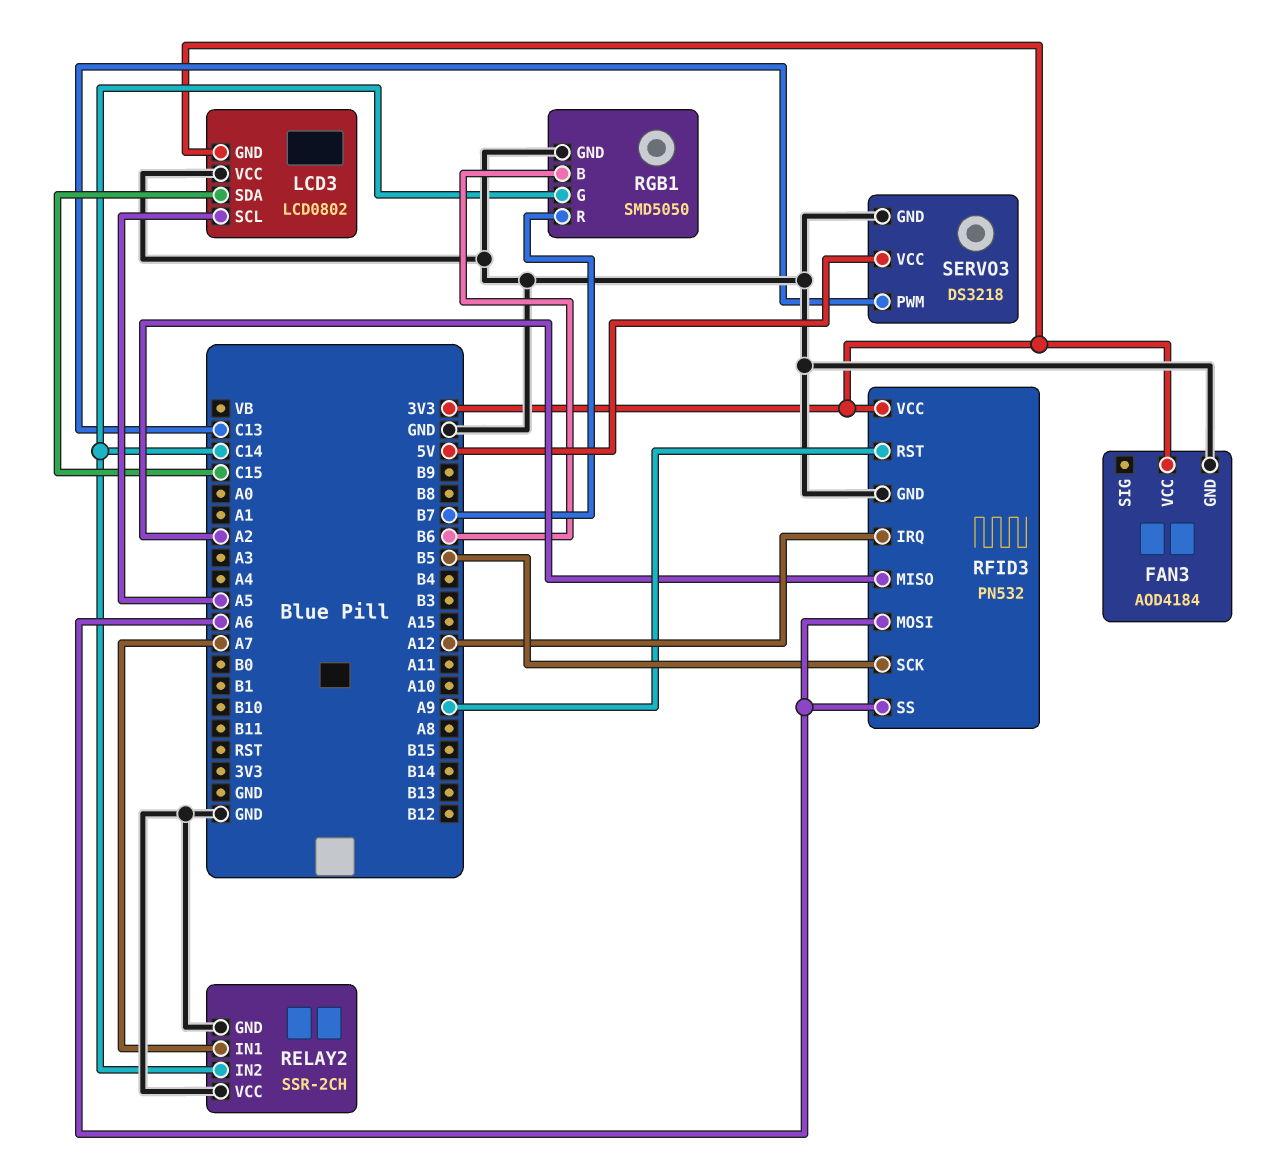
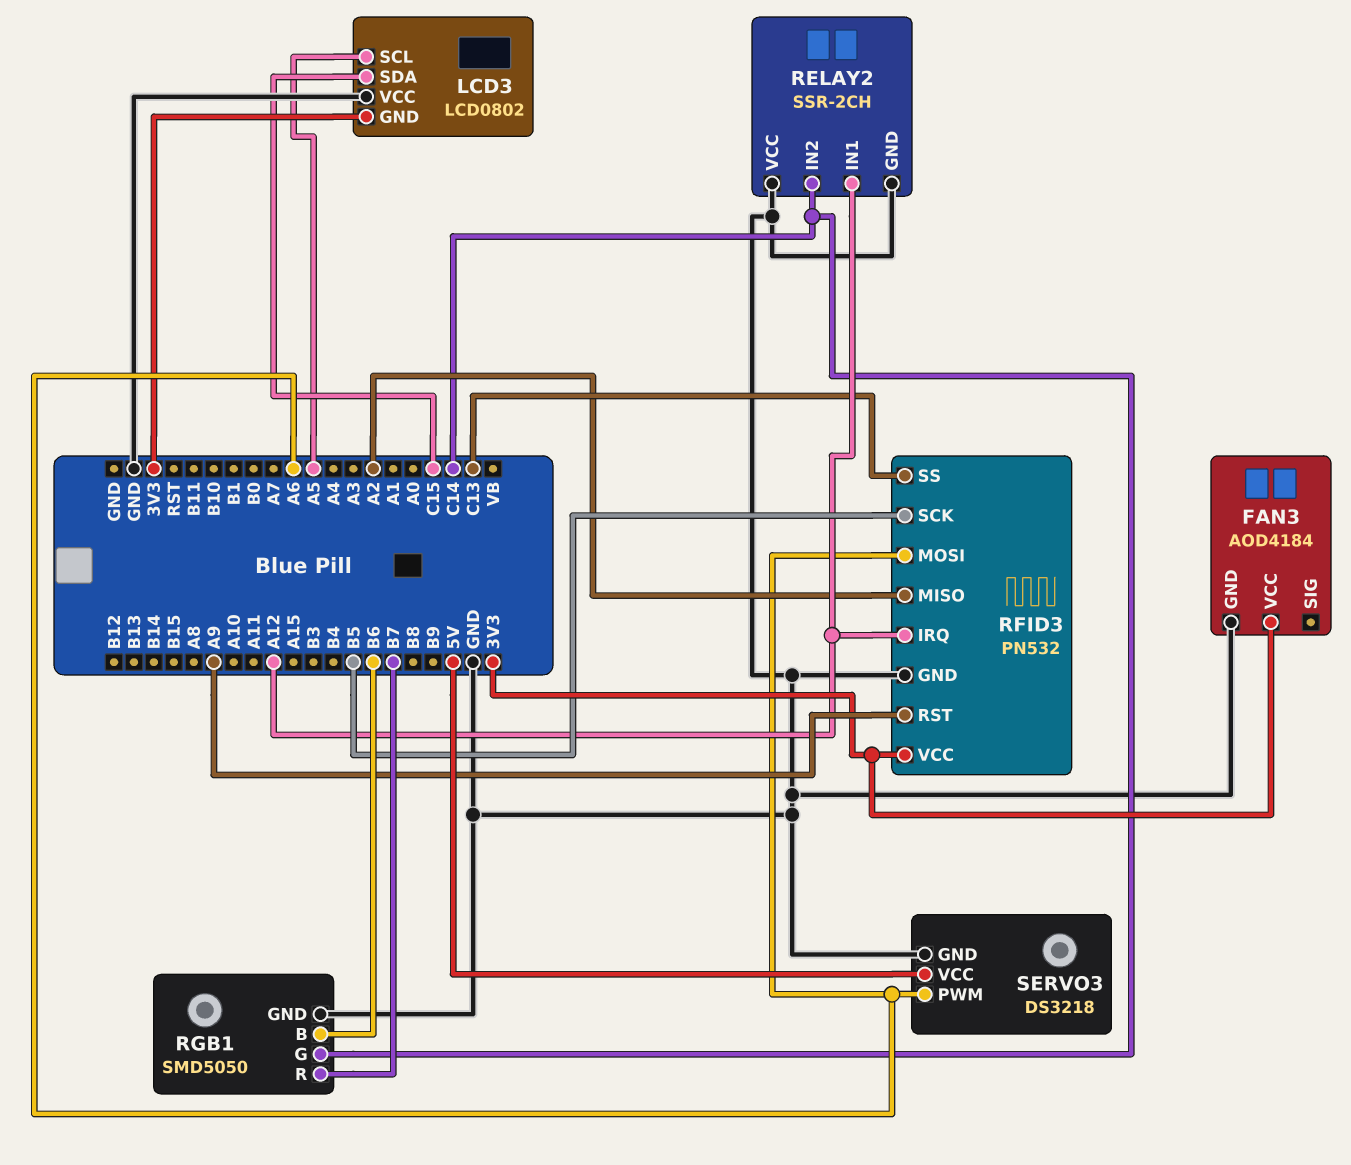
RELAY2 pin IN1: A7 -> A12
RFID3 pin SS: A6 -> C13
SERVO3 pin PWM: C13 -> A6

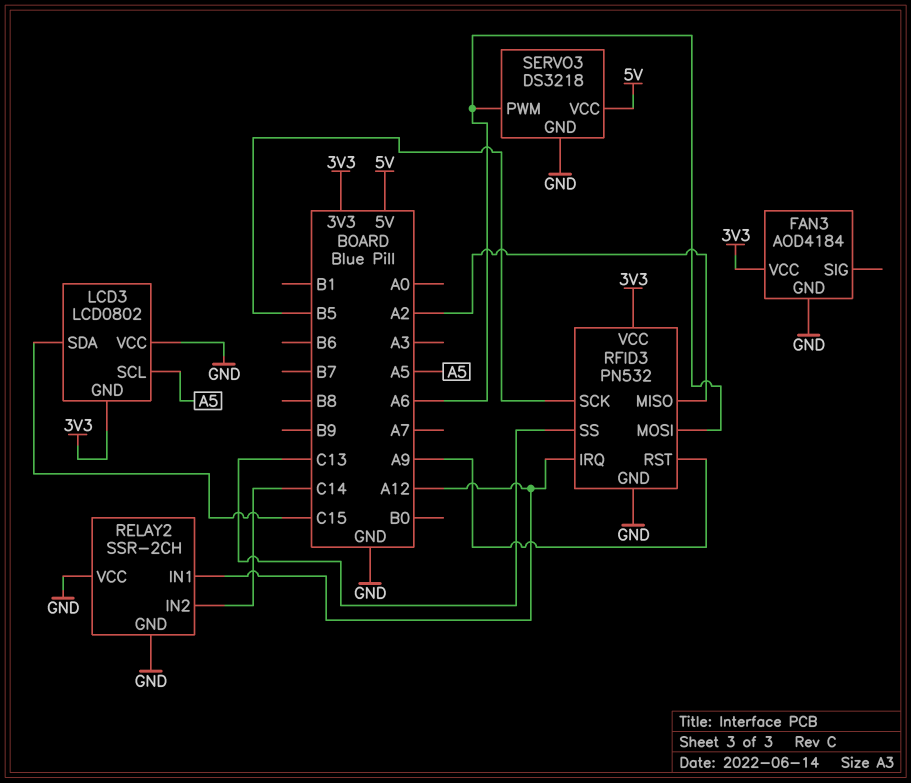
RGB1: SMD5050 -> none
RGB1 pin B: B6 -> none
RGB1 pin G: C14 -> none
RGB1 pin GND: GND -> none
RGB1 pin R: B7 -> none

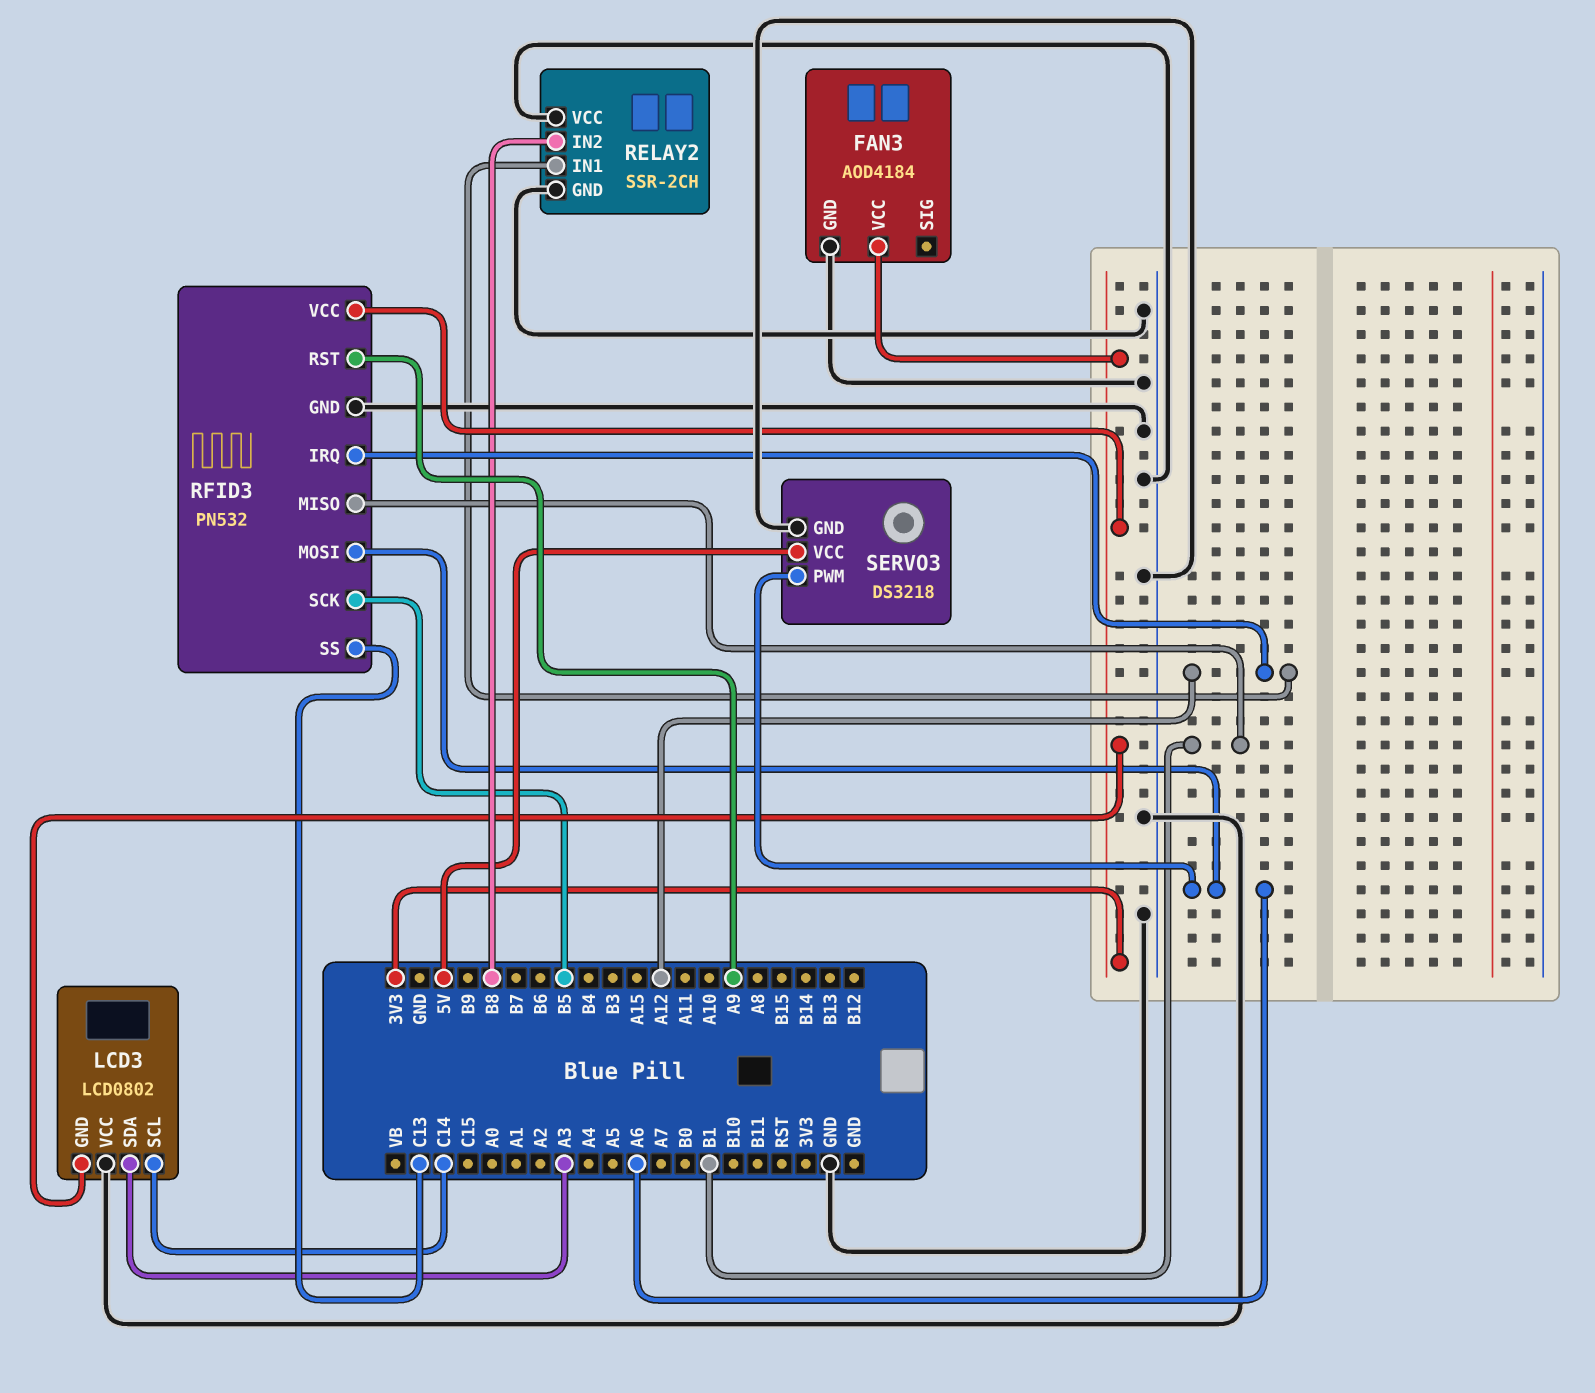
LCD3 pin SCL: A5 -> C14
LCD3 pin SDA: C15 -> A3
RELAY2 pin IN2: C14 -> B8
RFID3 pin MISO: A2 -> B1

